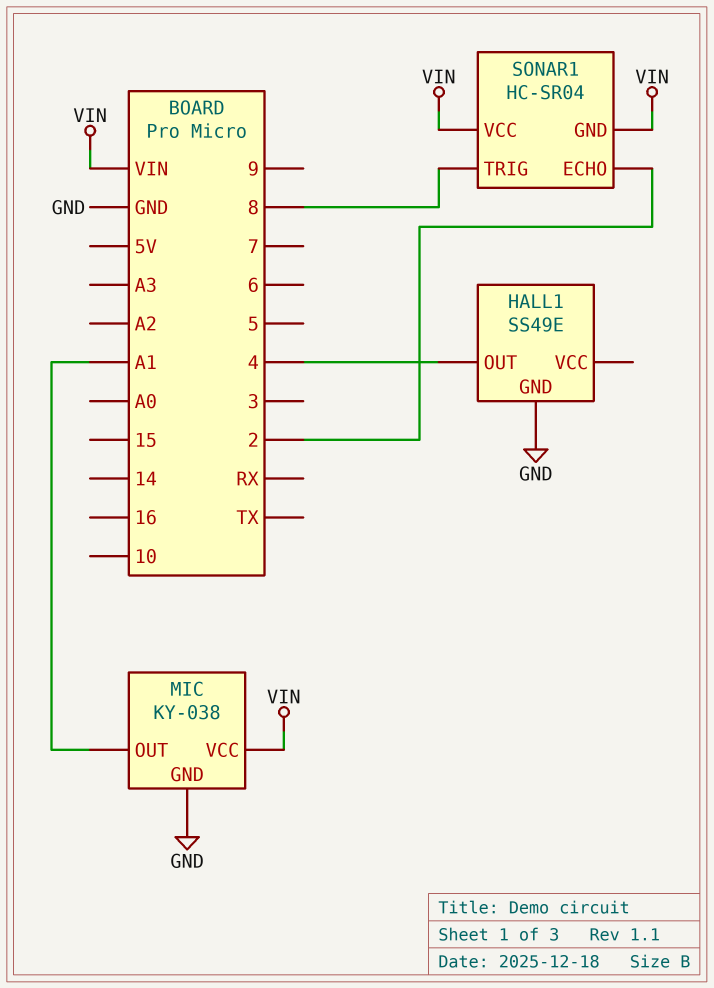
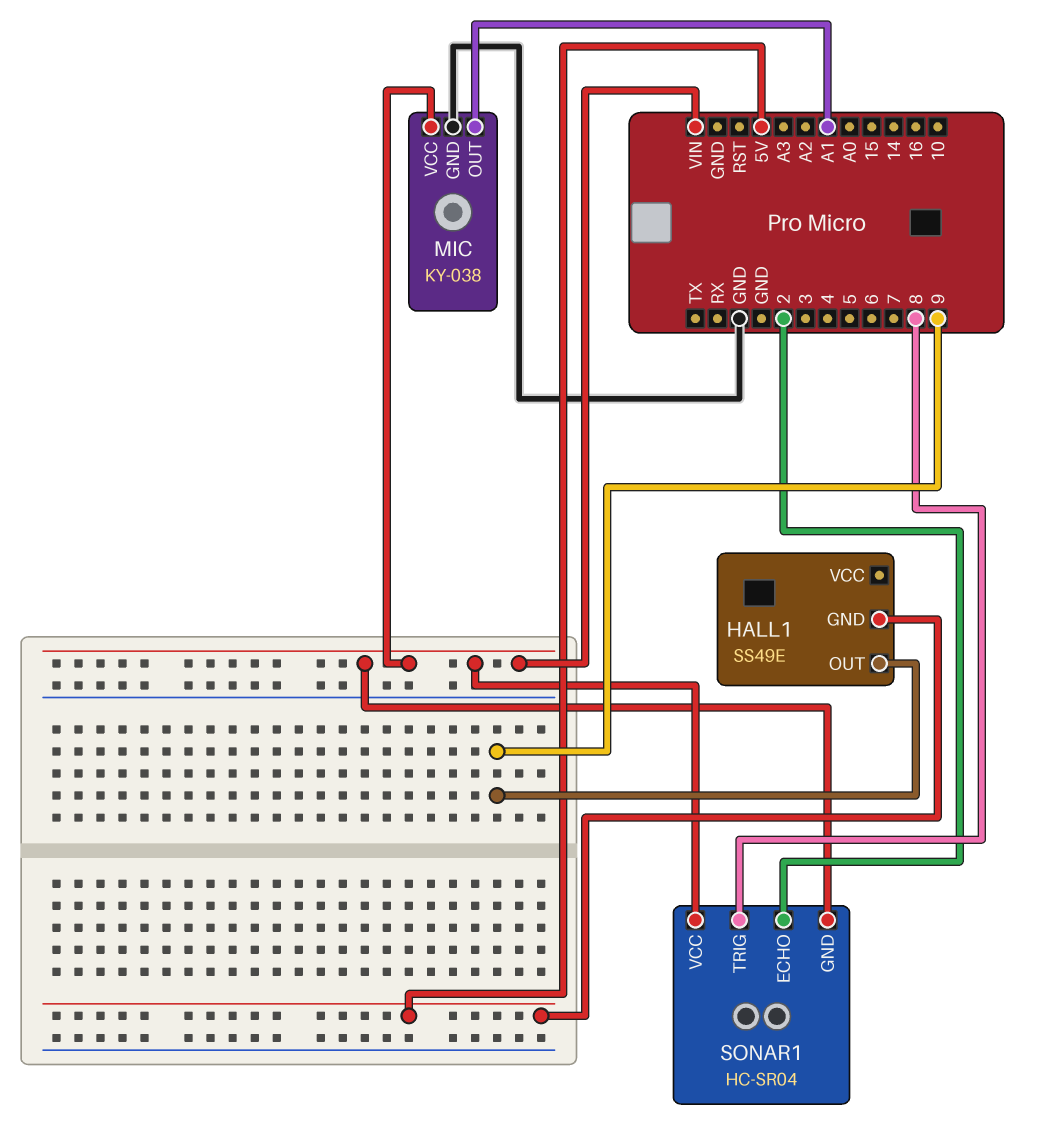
HALL1 pin GND: GND -> 5V
HALL1 pin OUT: 4 -> 9

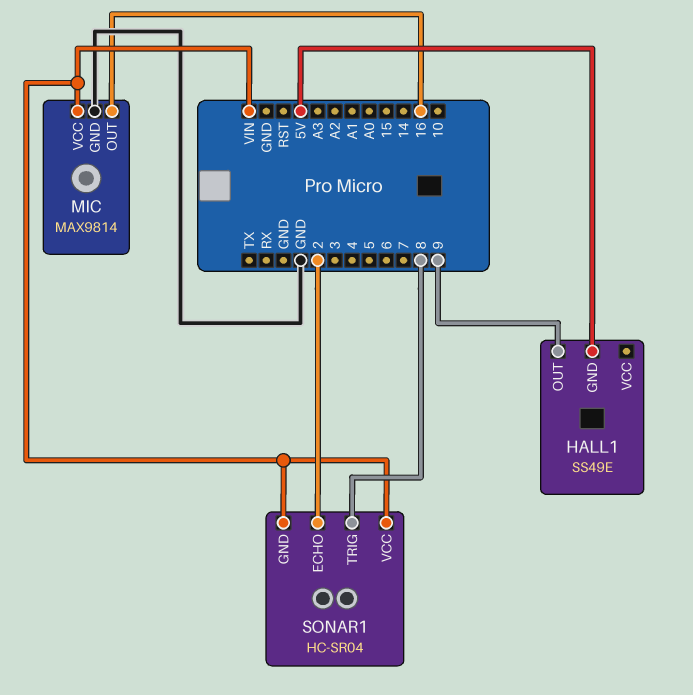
MIC: KY-038 -> MAX9814
MIC pin OUT: A1 -> 16

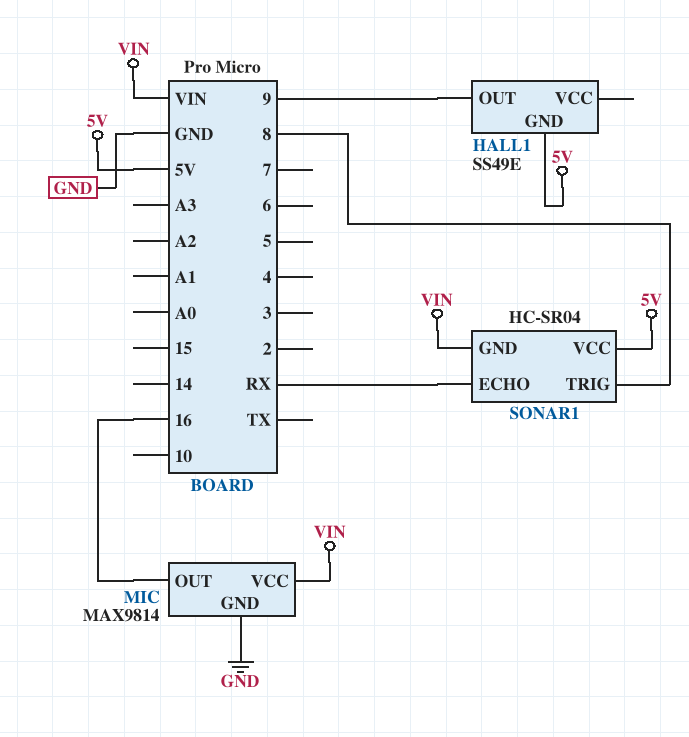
SONAR1 pin ECHO: 2 -> RX
SONAR1 pin VCC: VIN -> 5V

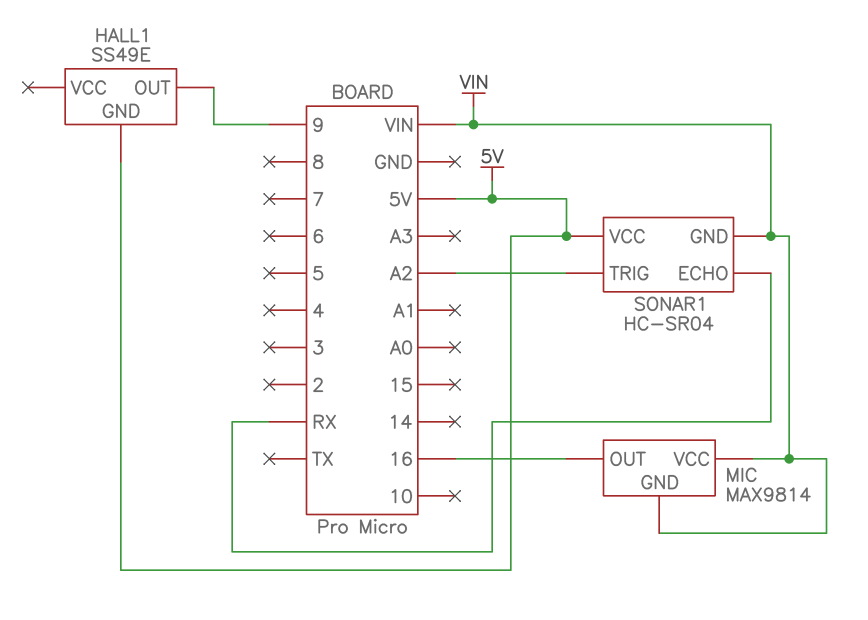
MIC pin GND: GND -> VIN
SONAR1 pin TRIG: 8 -> A2

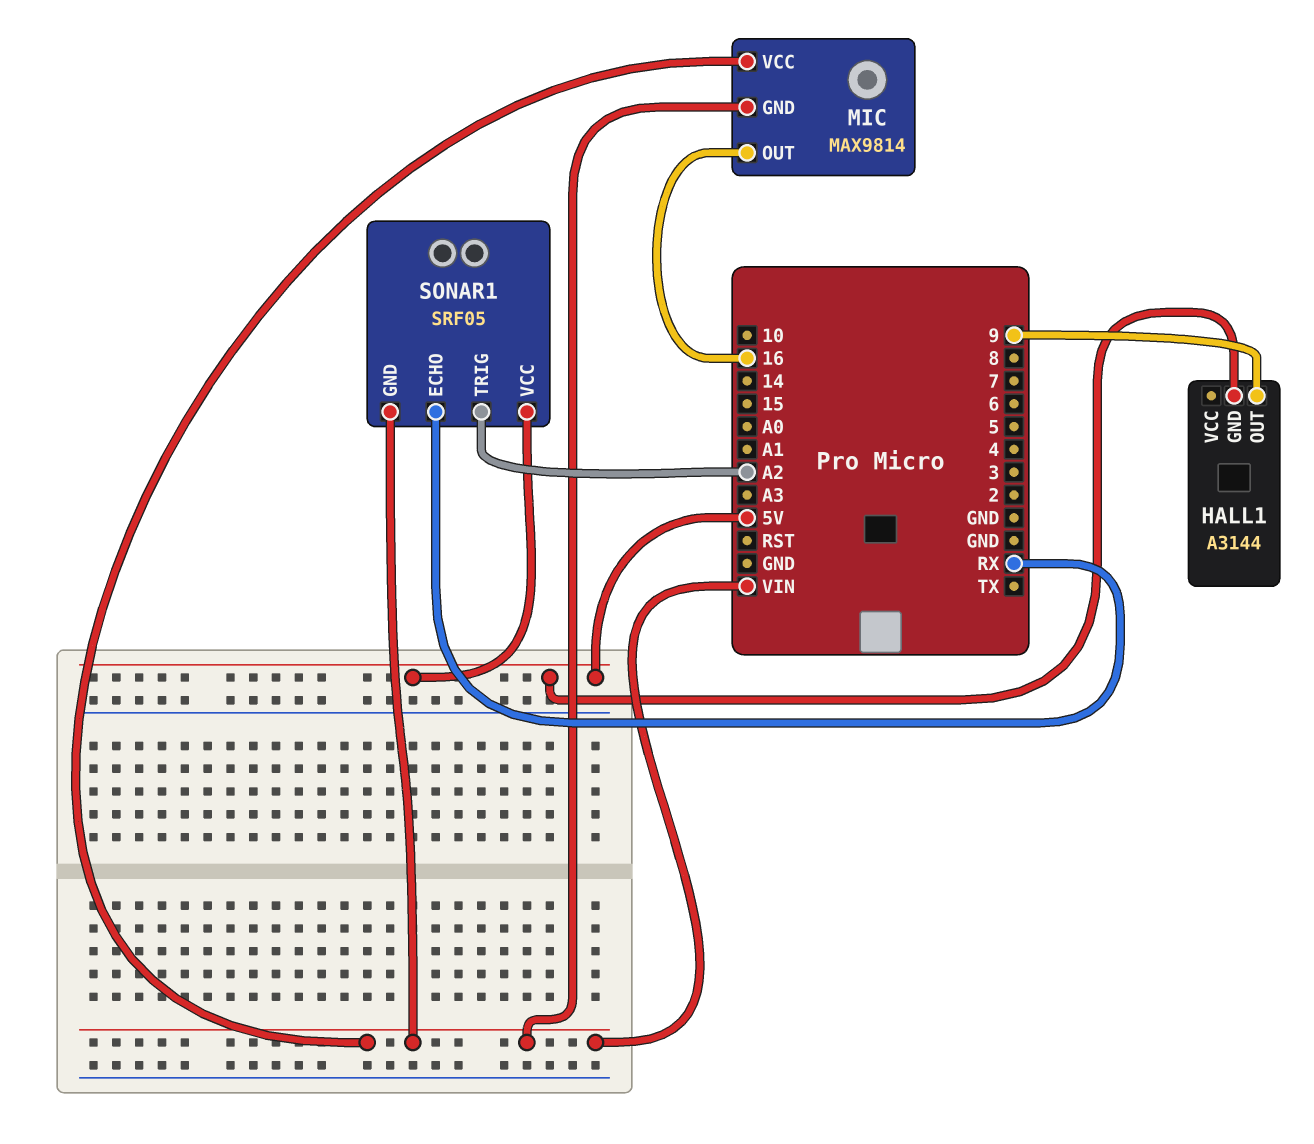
HALL1: SS49E -> A3144
SONAR1: HC-SR04 -> SRF05

